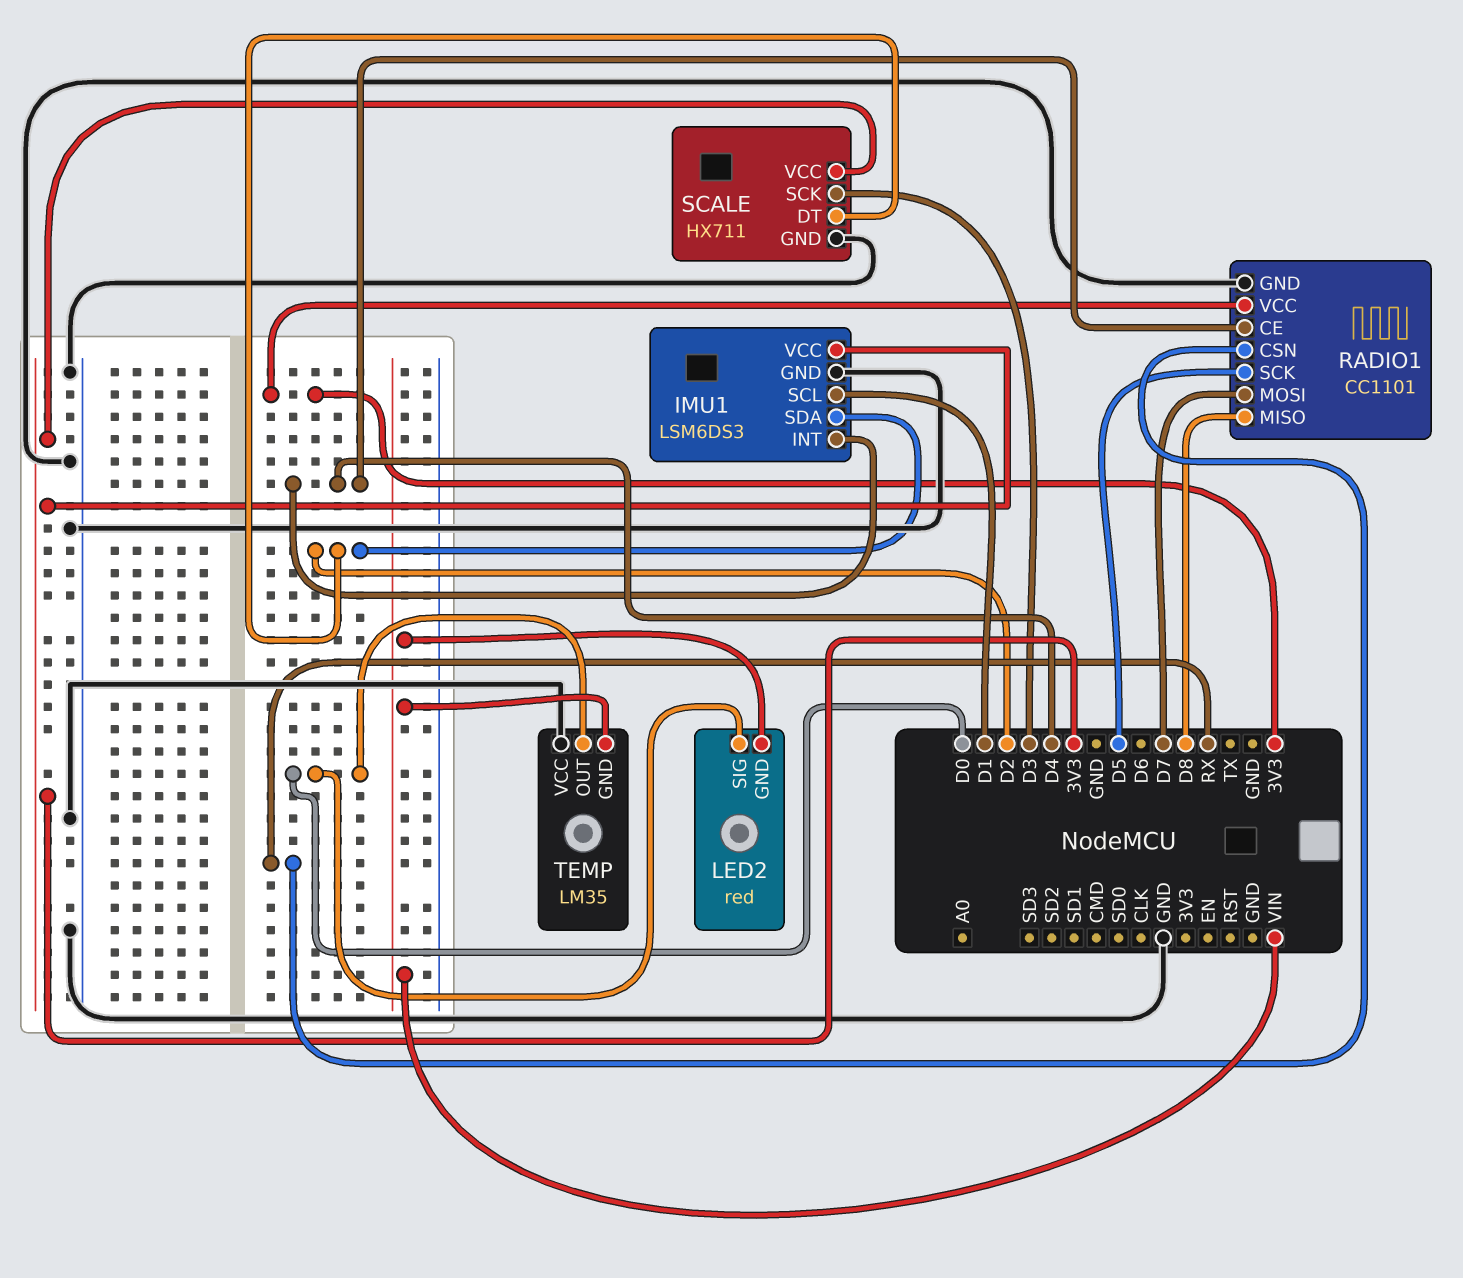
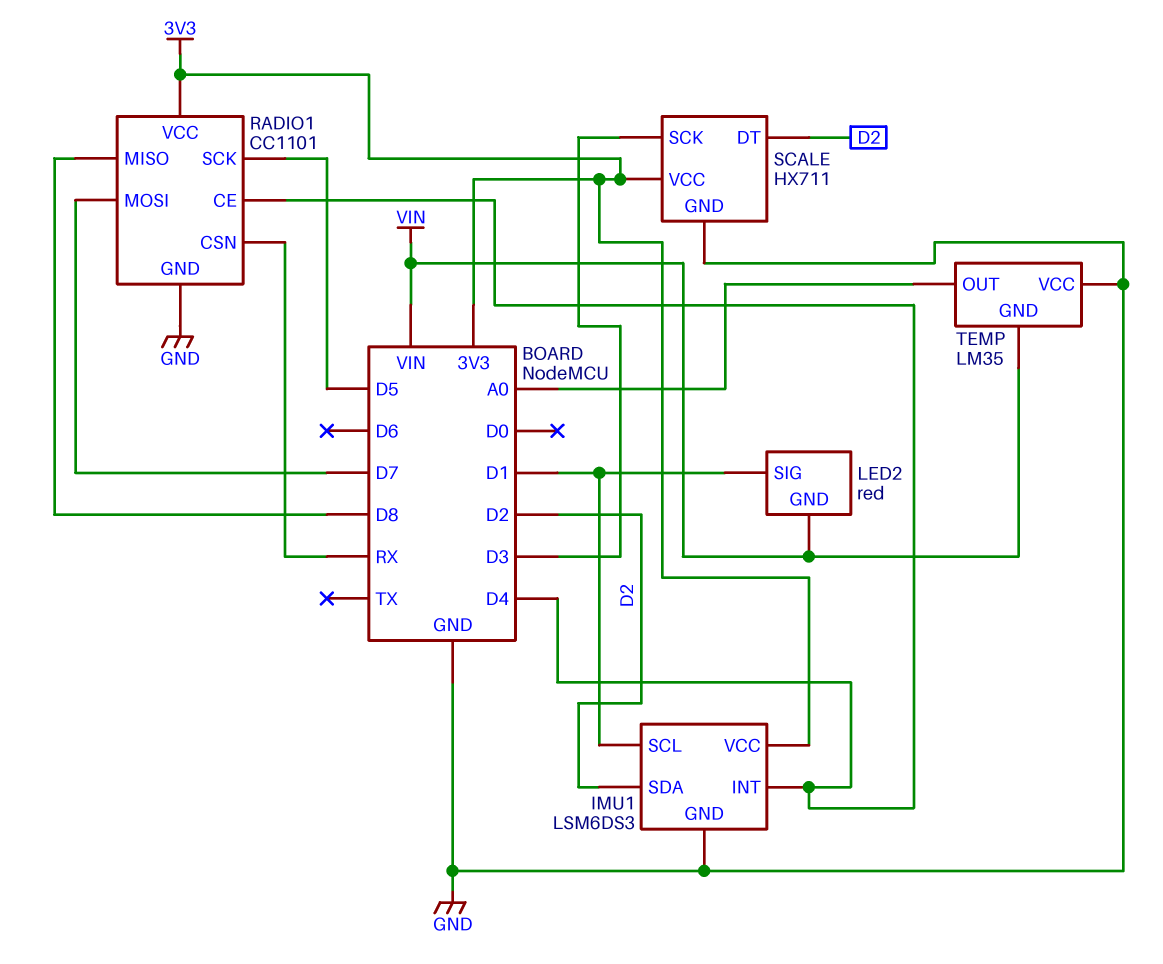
LED2 pin SIG: D0 -> D1
TEMP pin OUT: D0 -> A0

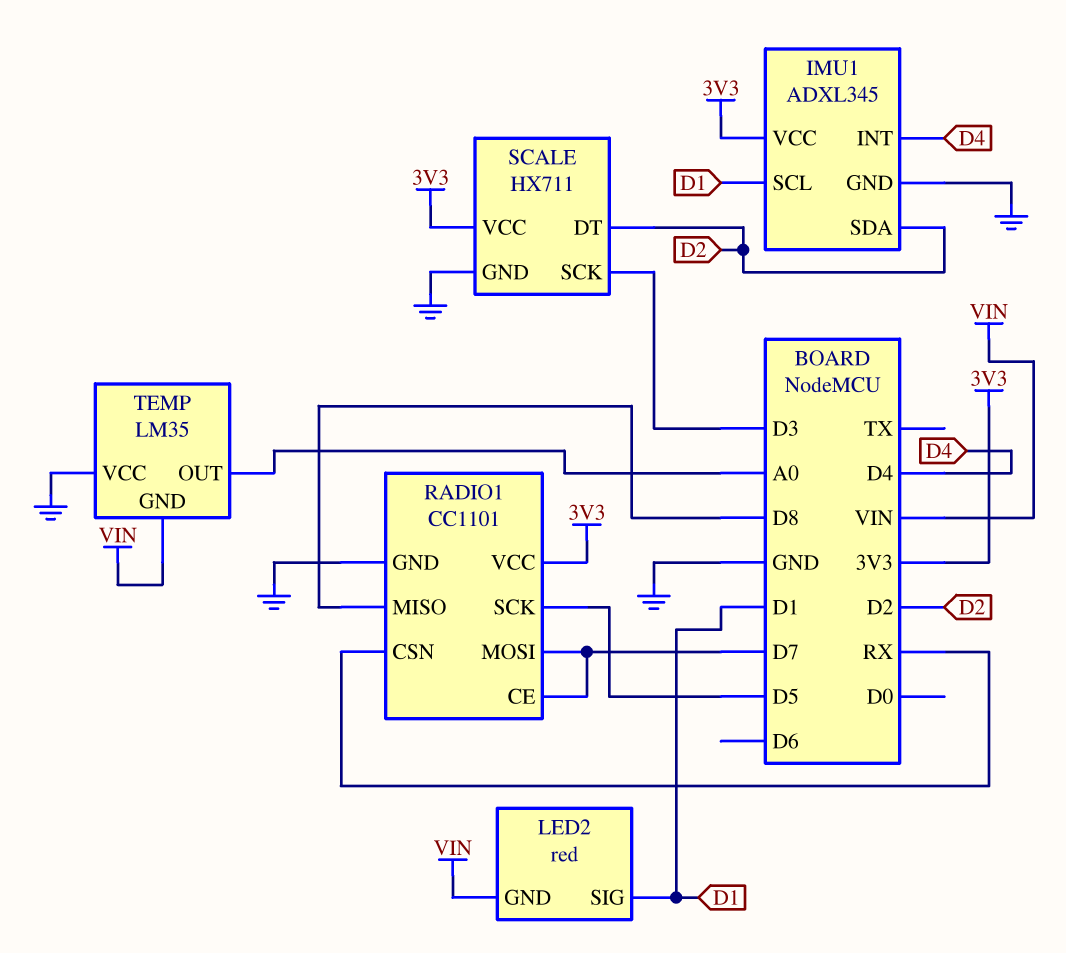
IMU1: LSM6DS3 -> ADXL345
RADIO1 pin CE: D4 -> D7

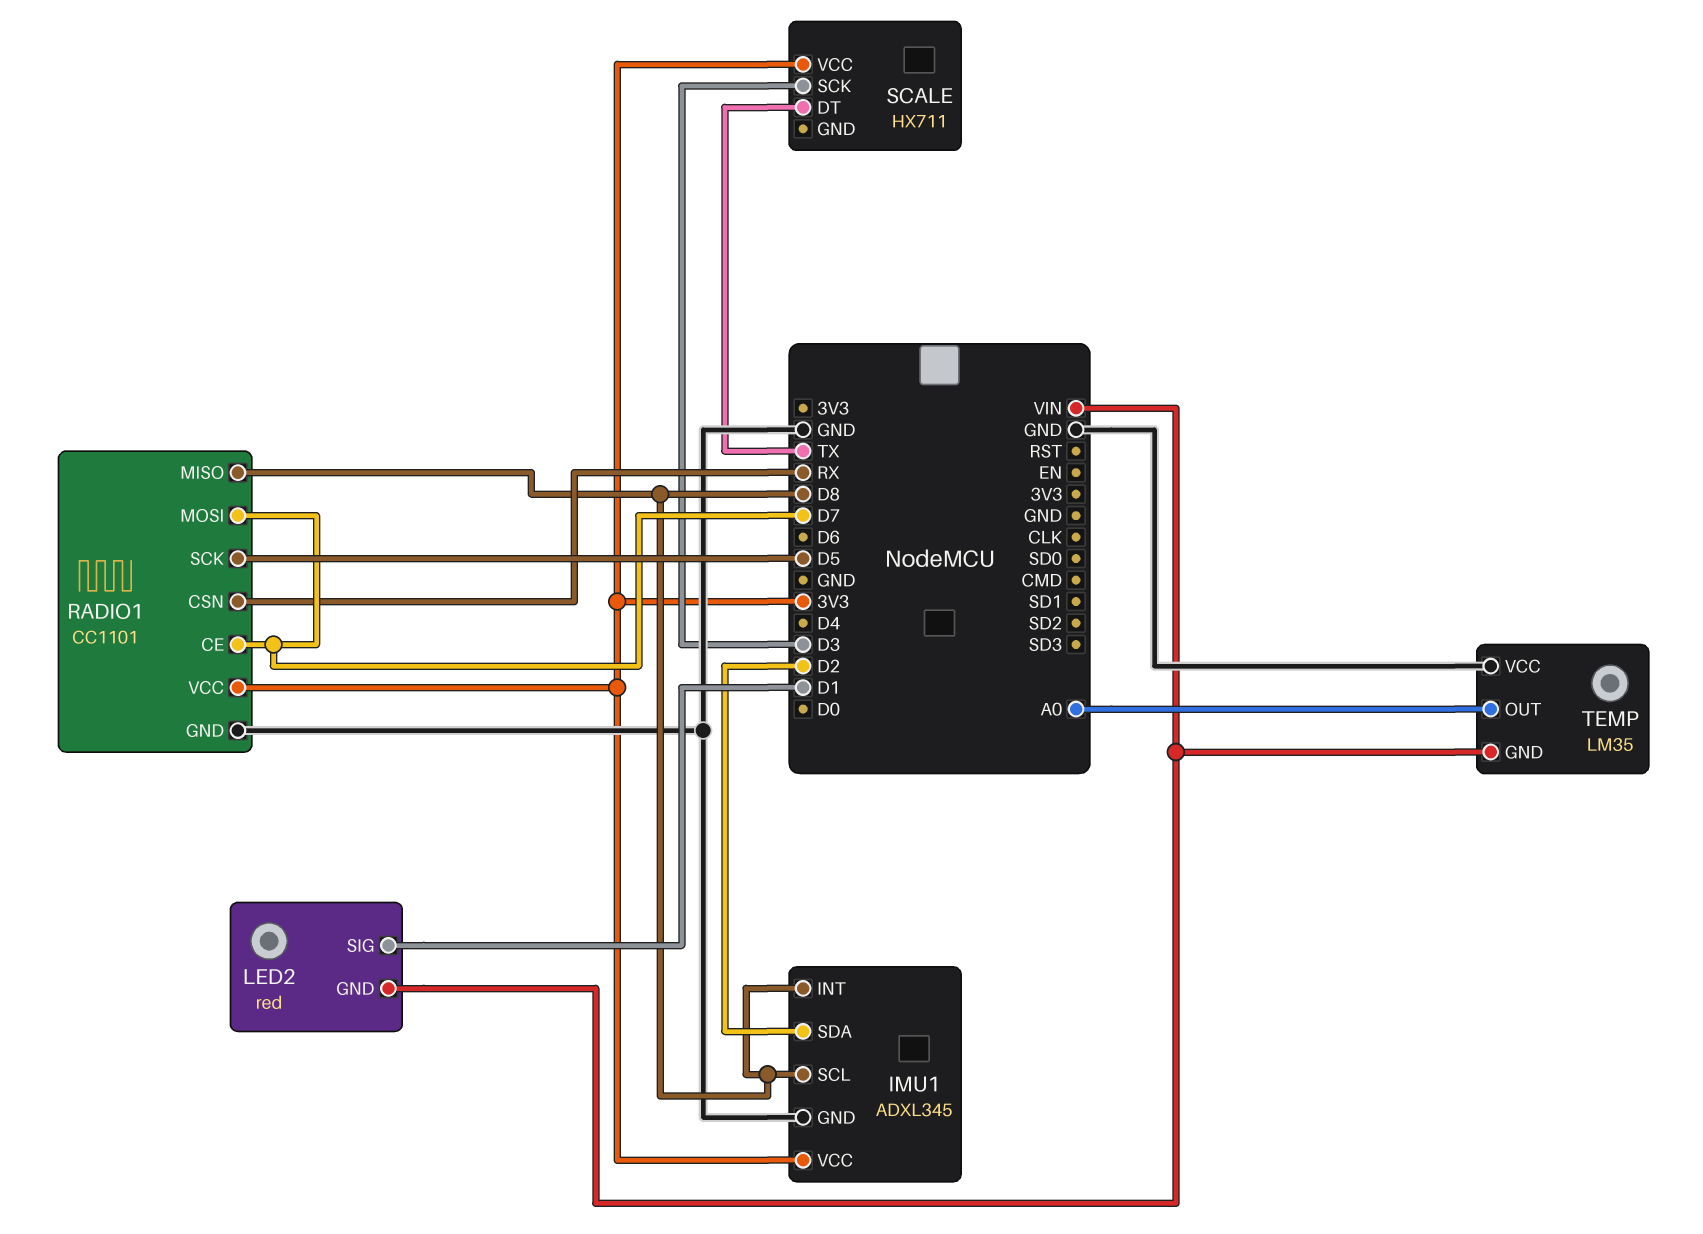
IMU1 pin INT: D4 -> D8
IMU1 pin SCL: D1 -> D8
SCALE pin DT: D2 -> TX
SCALE pin GND: GND -> none

